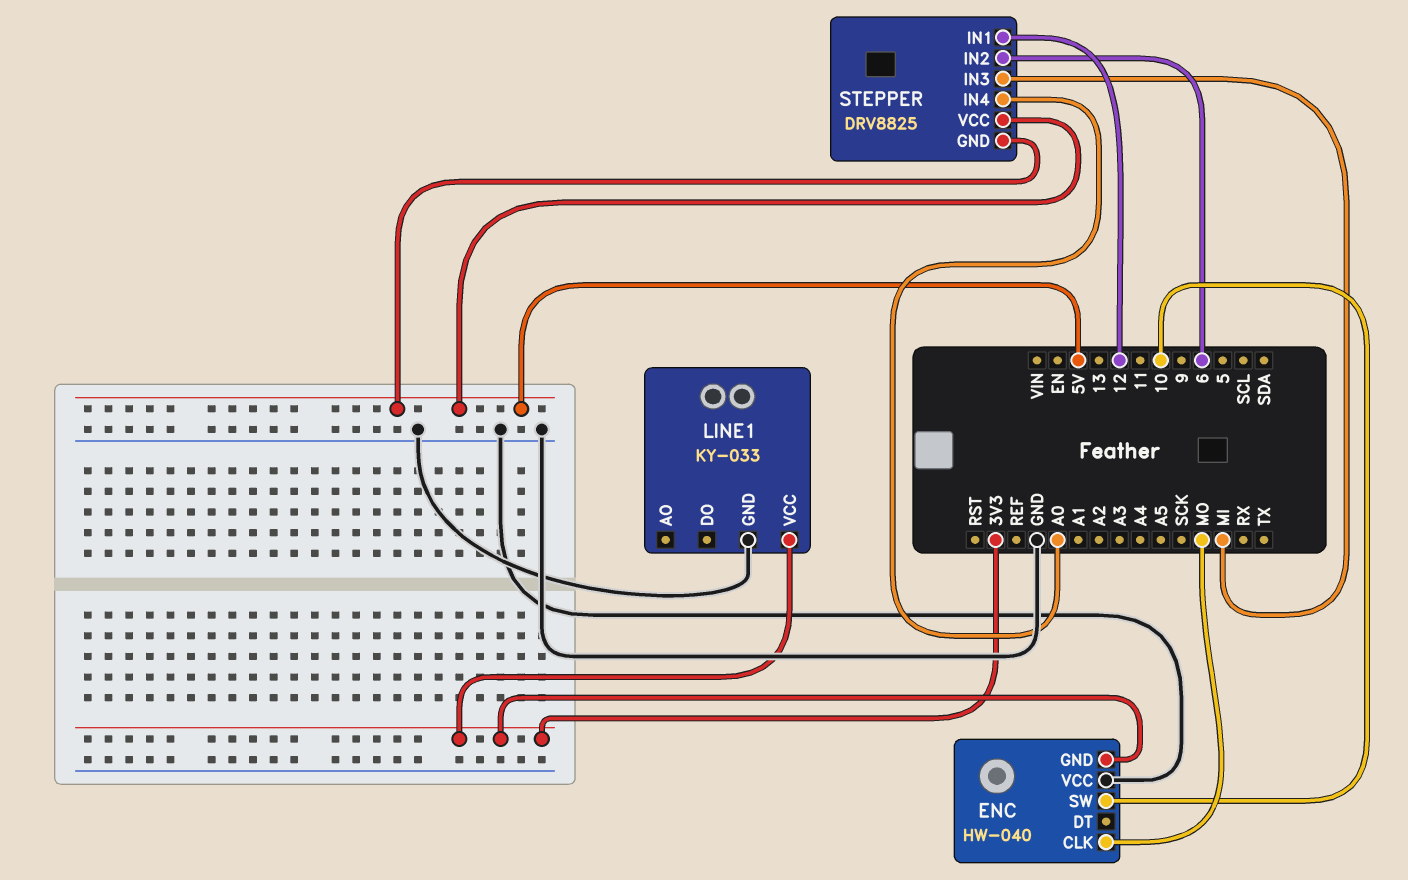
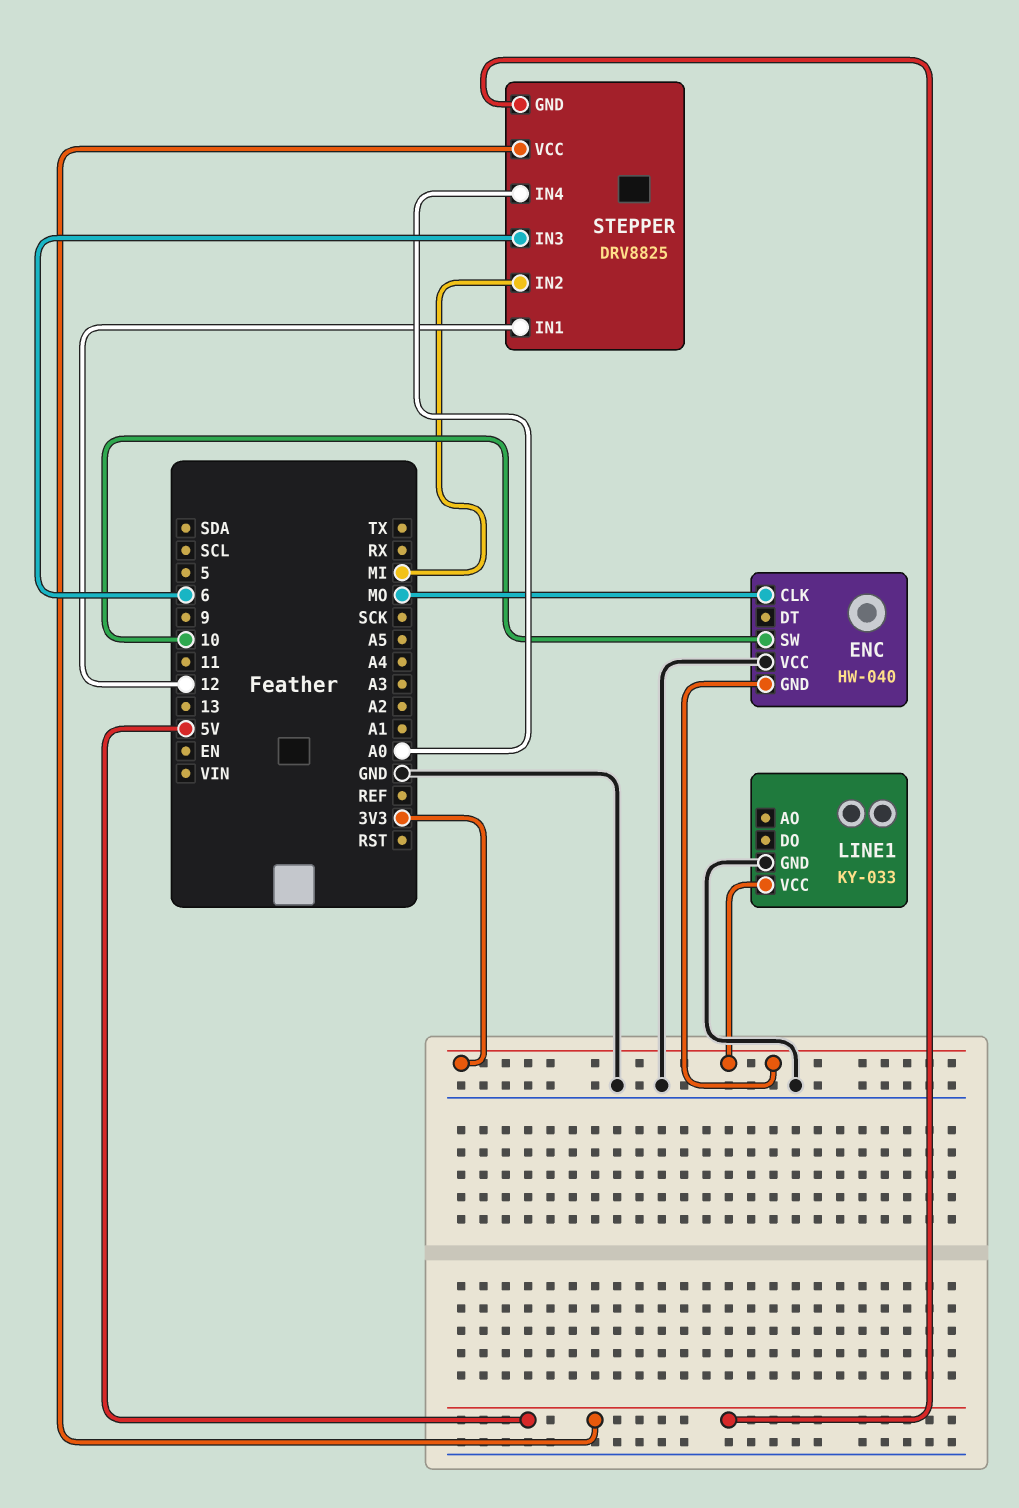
STEPPER pin IN2: 6 -> MI
STEPPER pin IN3: MI -> 6

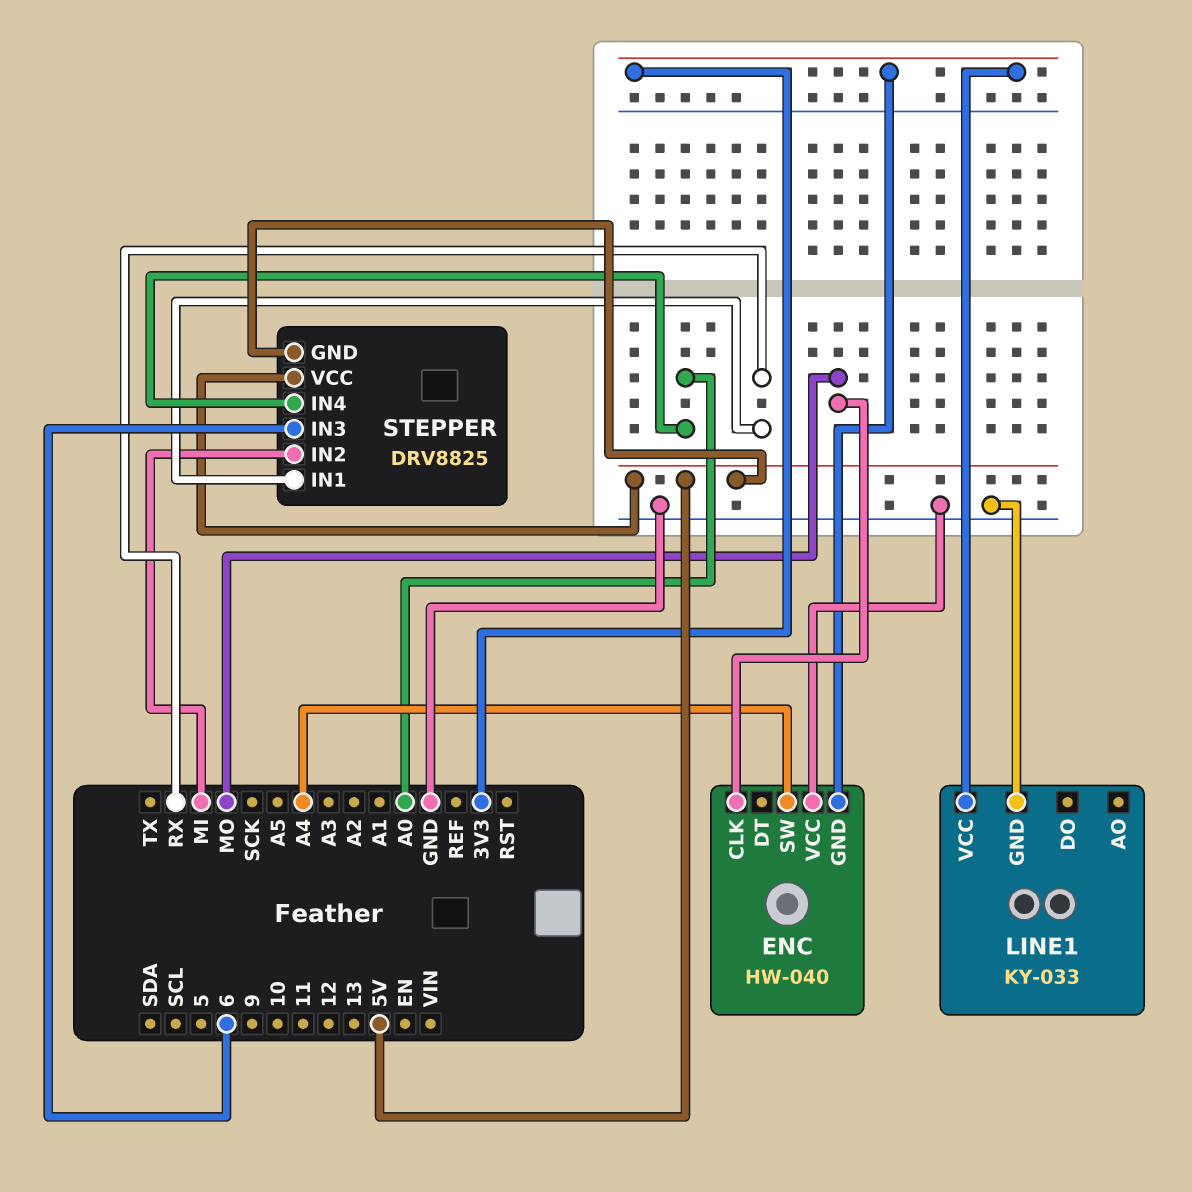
ENC pin SW: 10 -> A4
STEPPER pin IN1: 12 -> RX

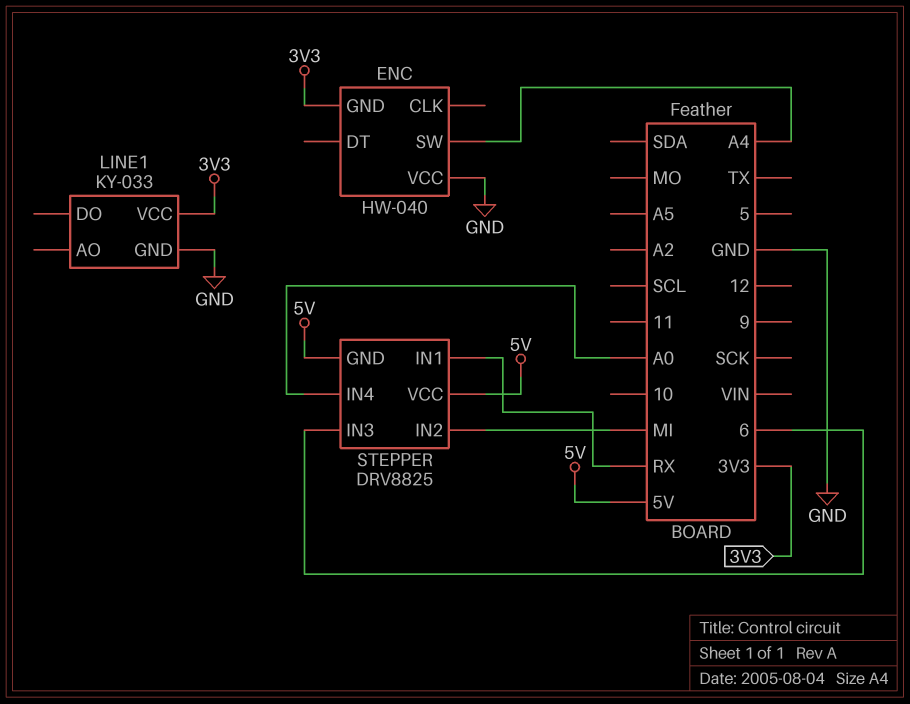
ENC pin CLK: MO -> none

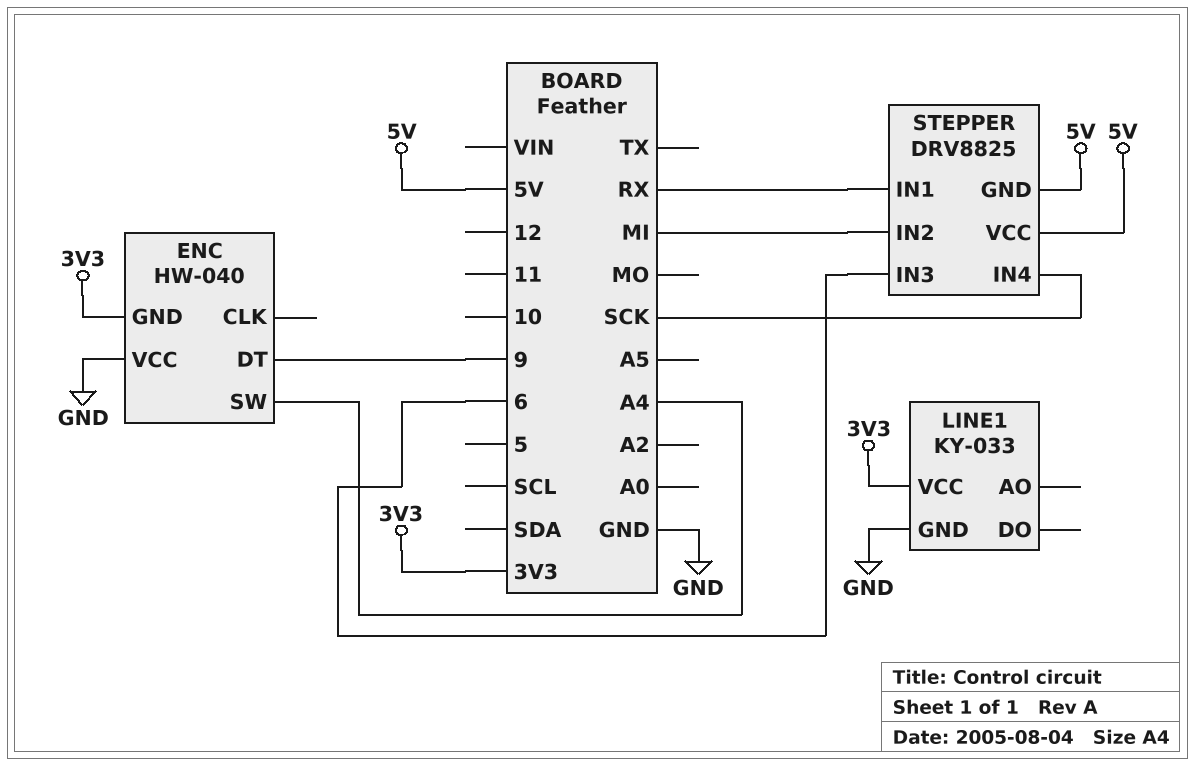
ENC pin DT: none -> 9
STEPPER pin IN4: A0 -> SCK

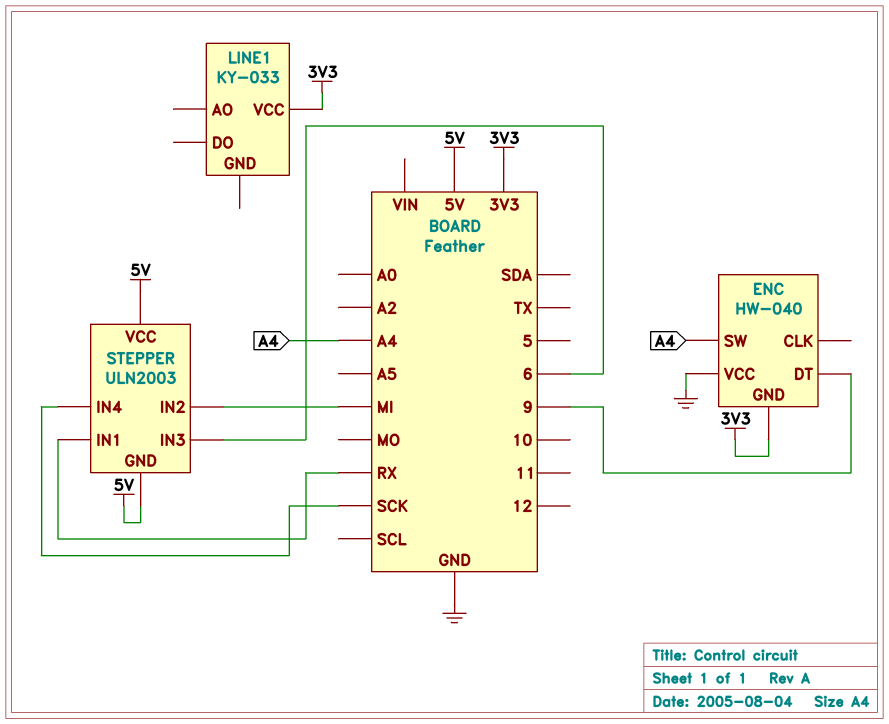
LINE1 pin GND: GND -> none
STEPPER: DRV8825 -> ULN2003

